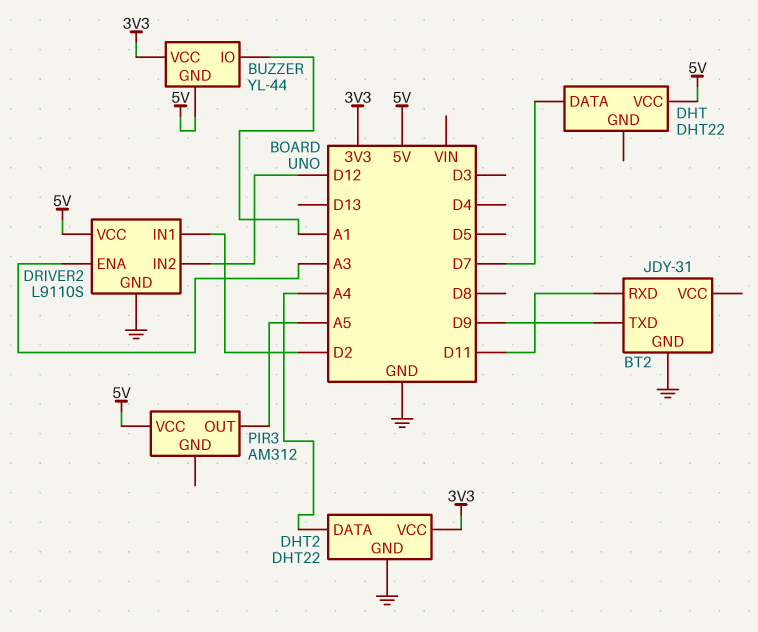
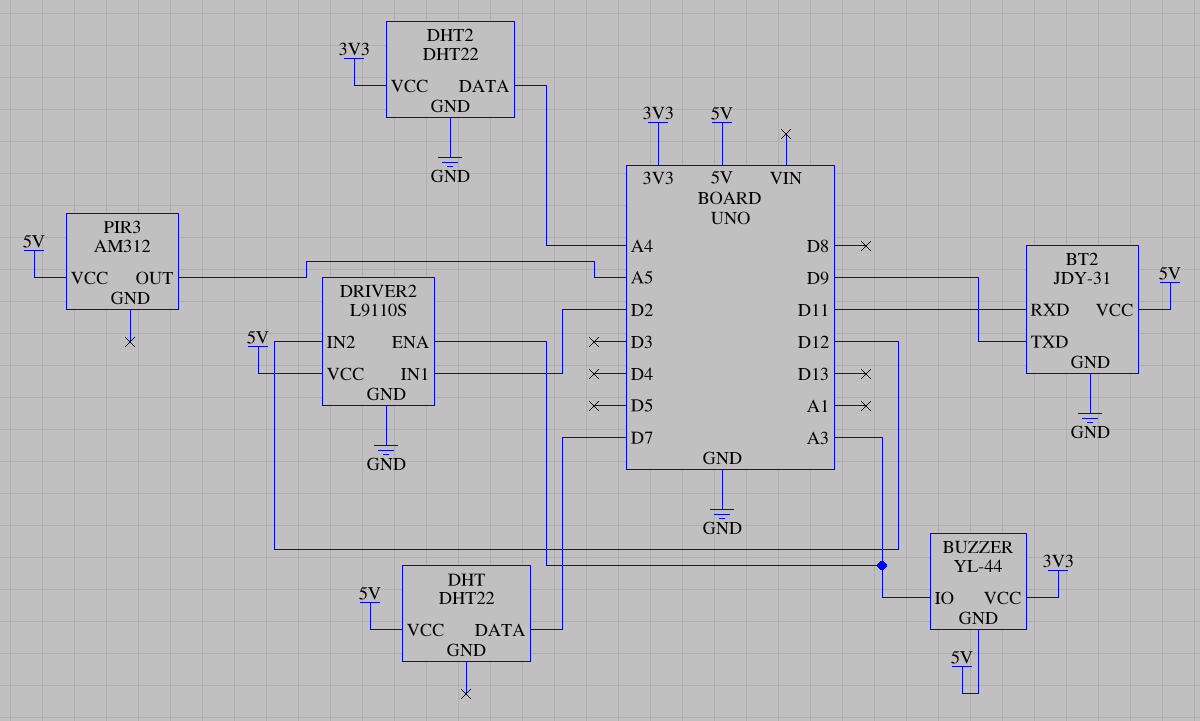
BT2 pin VCC: none -> 5V
BUZZER pin IO: A1 -> A3

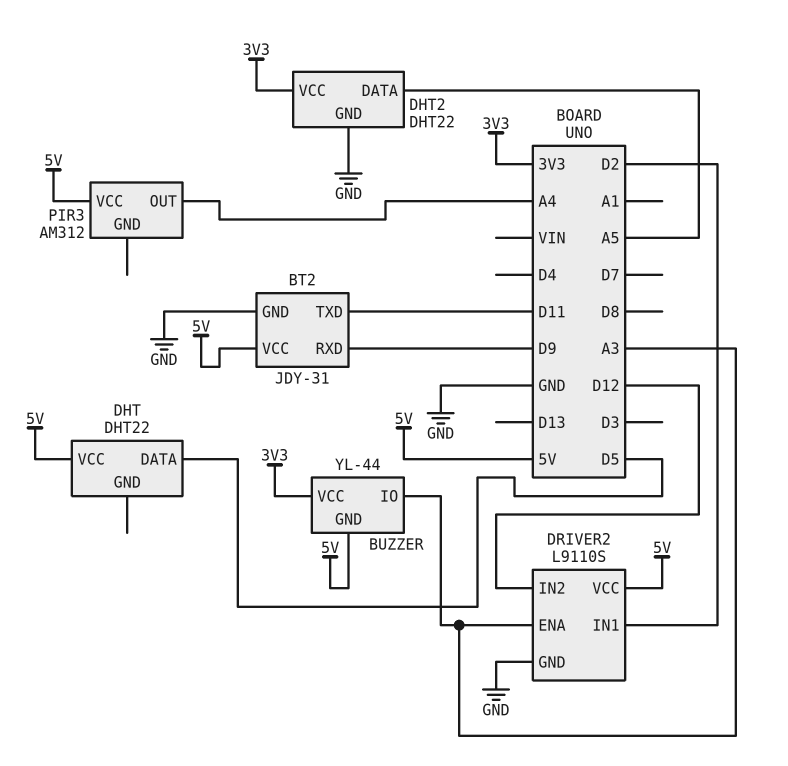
BT2 pin RXD: D11 -> D9
BT2 pin TXD: D9 -> D11
DHT pin DATA: D7 -> D5
DHT2 pin DATA: A4 -> A5
PIR3 pin OUT: A5 -> A4

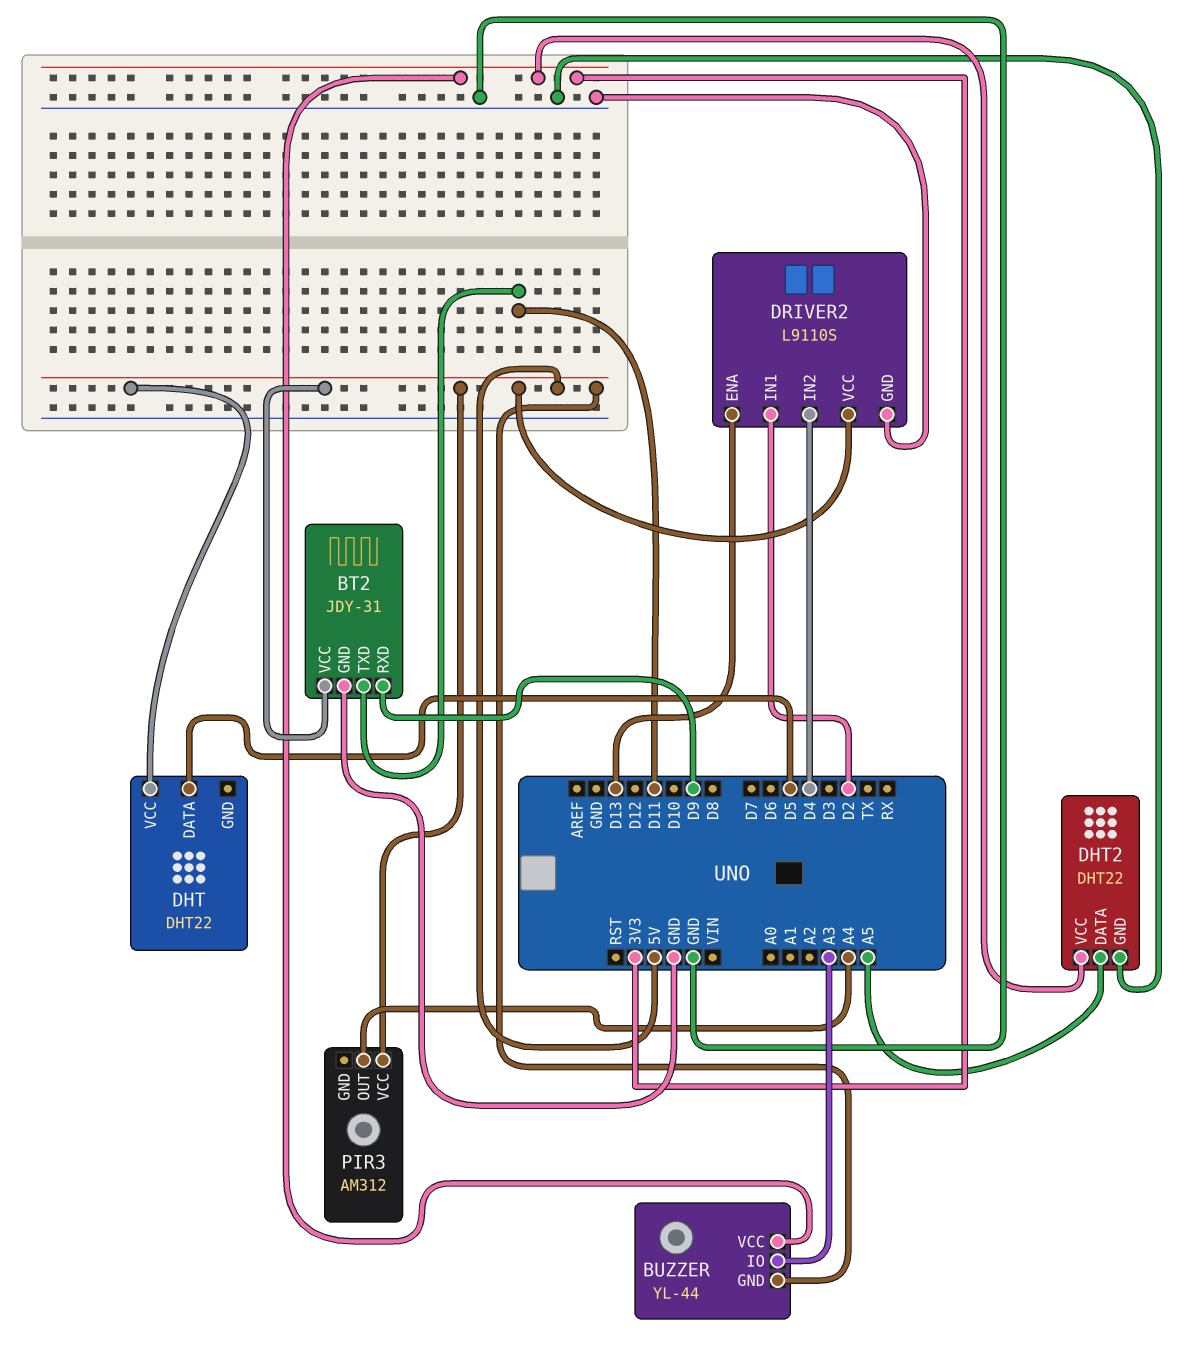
DRIVER2 pin ENA: A3 -> D13
DRIVER2 pin IN2: D12 -> D4

